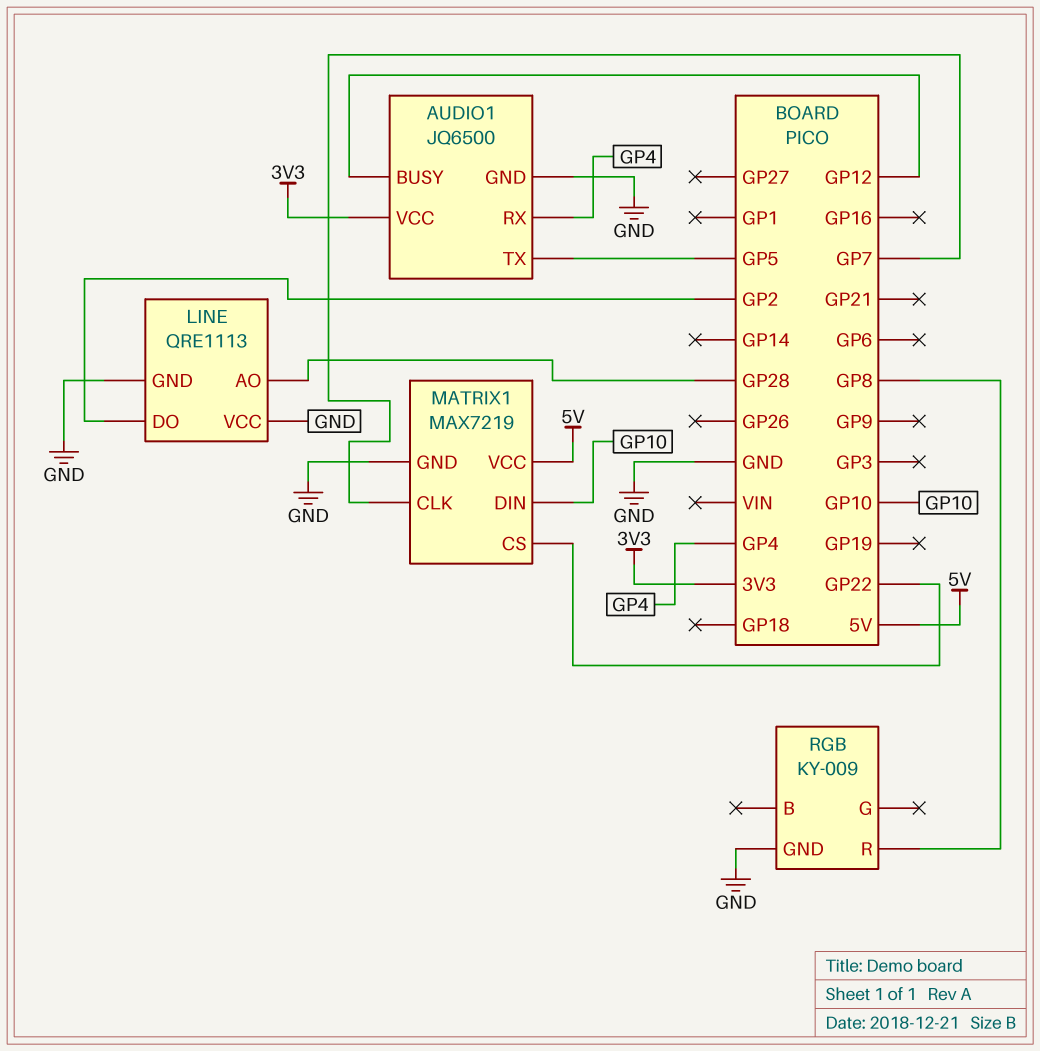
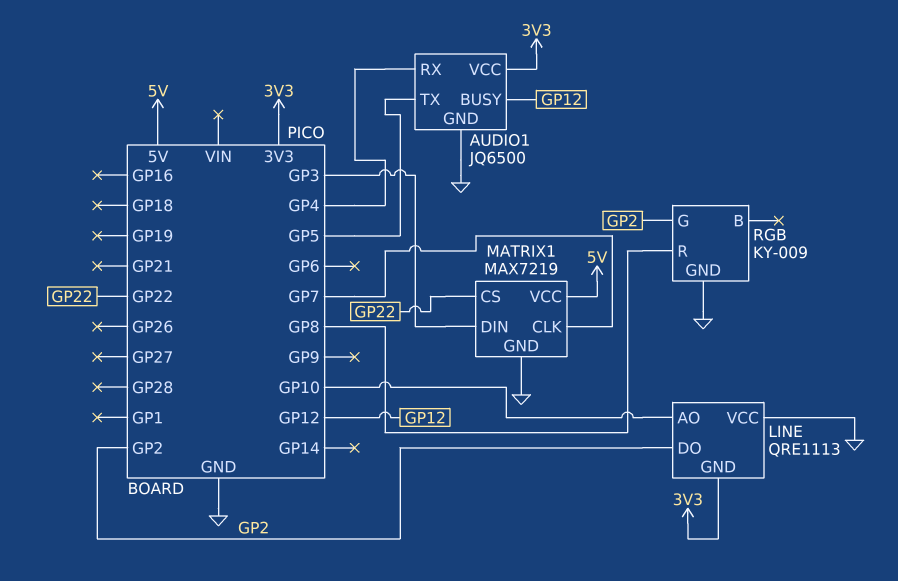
LINE pin AO: GP28 -> GP10
LINE pin GND: GND -> 3V3
MATRIX1 pin DIN: GP10 -> GP3
RGB pin G: none -> GP2

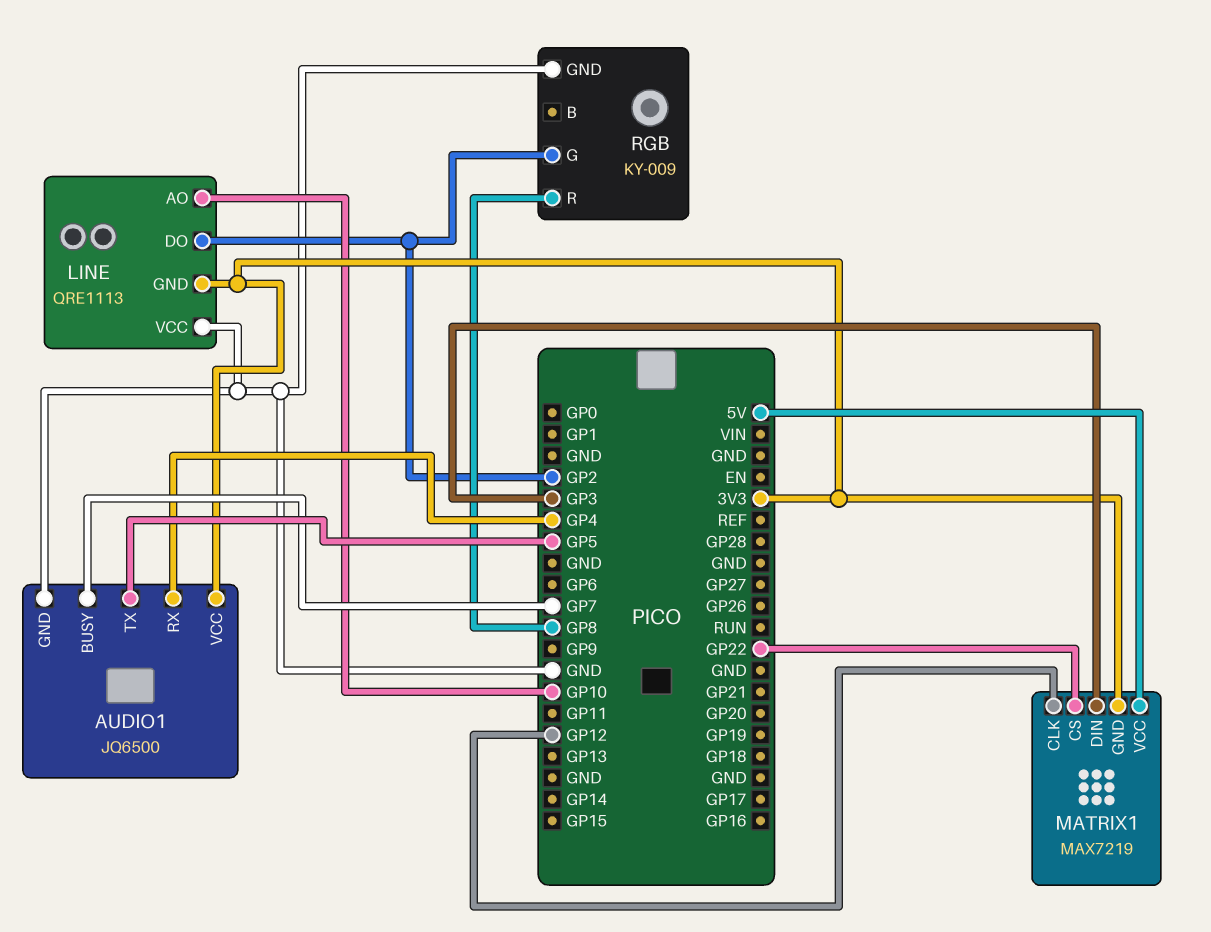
AUDIO1 pin BUSY: GP12 -> GP7
MATRIX1 pin CLK: GP7 -> GP12
MATRIX1 pin GND: GND -> 3V3

